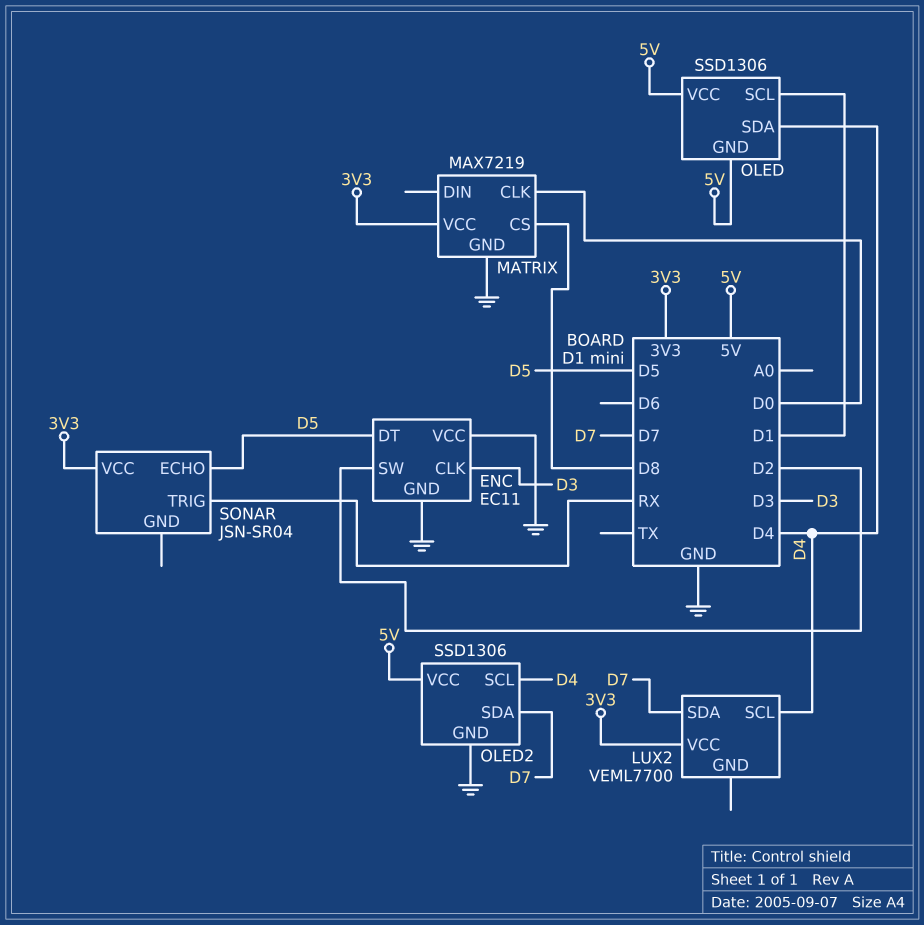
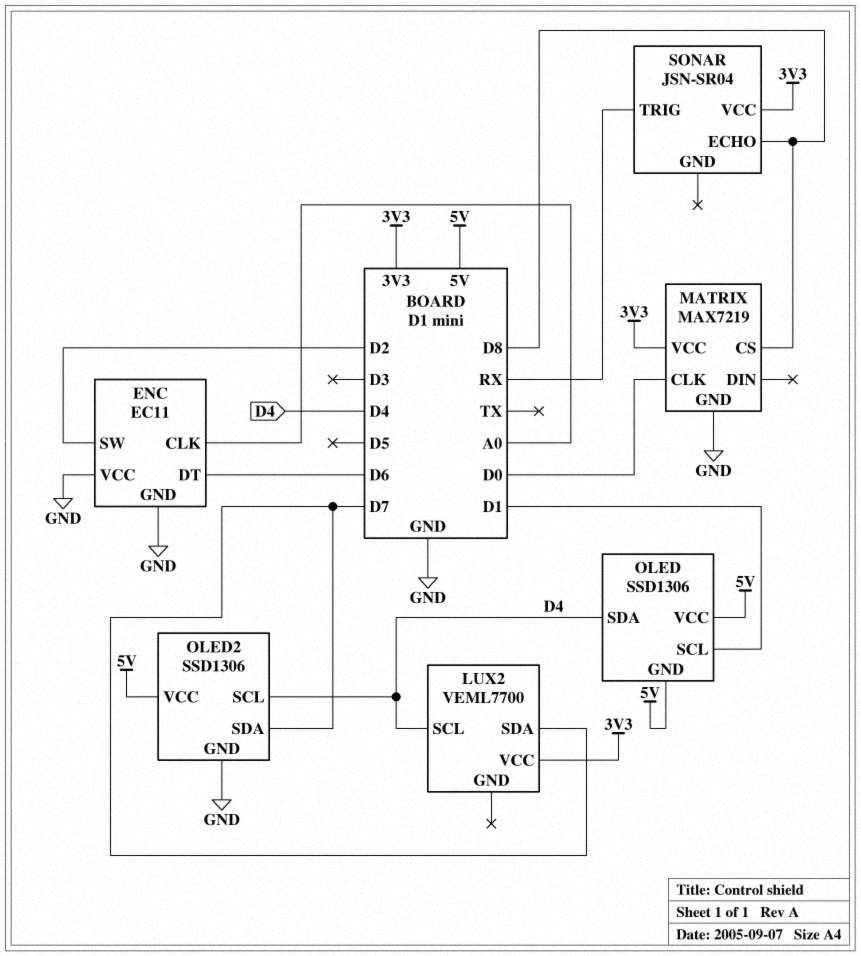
ENC pin CLK: D3 -> A0
ENC pin DT: D5 -> D6
SONAR pin ECHO: D5 -> D8

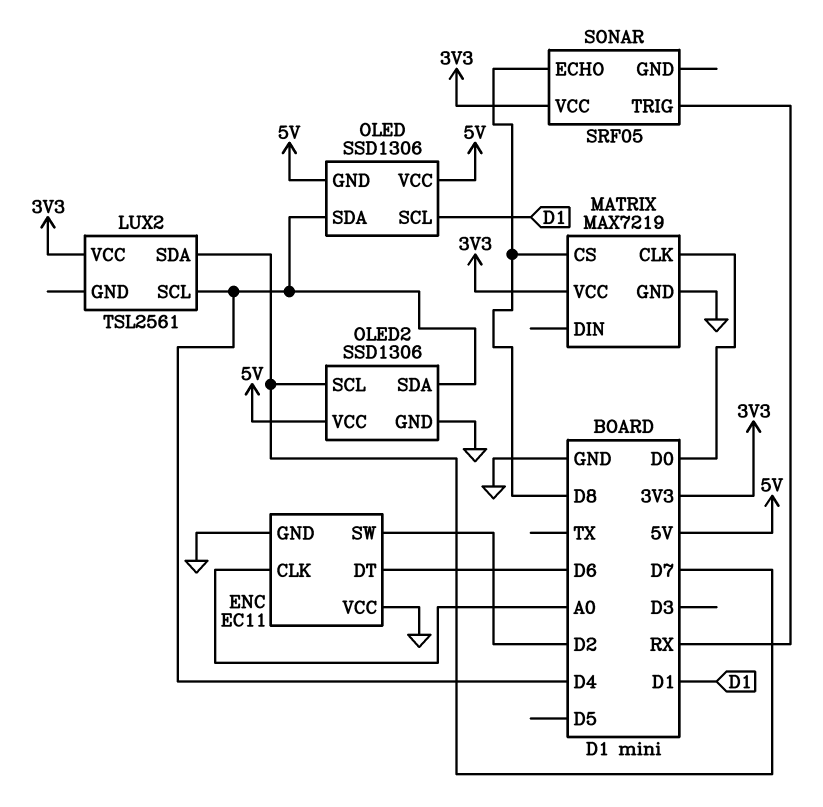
LUX2: VEML7700 -> TSL2561
OLED2 pin SCL: D4 -> D7
OLED2 pin SDA: D7 -> D4
SONAR: JSN-SR04 -> SRF05

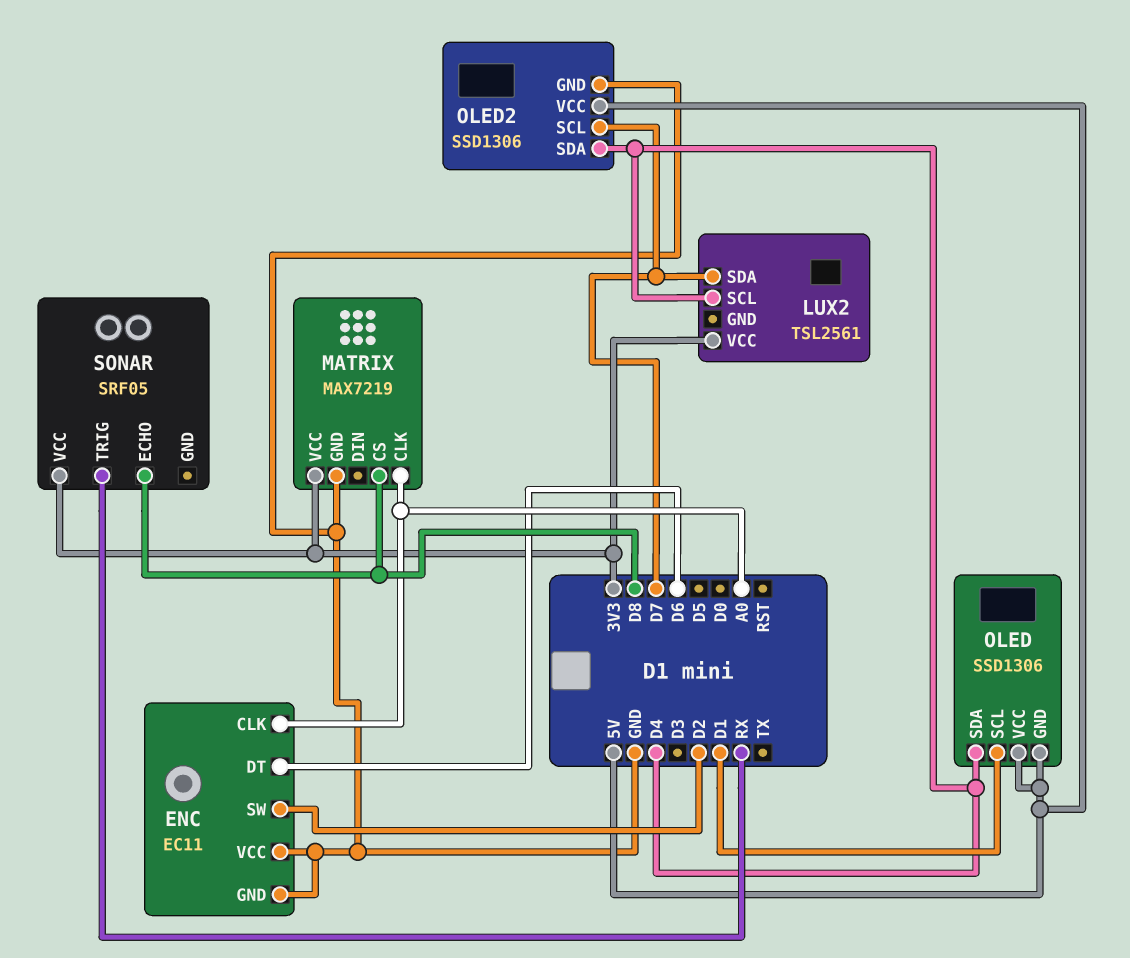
MATRIX pin CLK: D0 -> A0

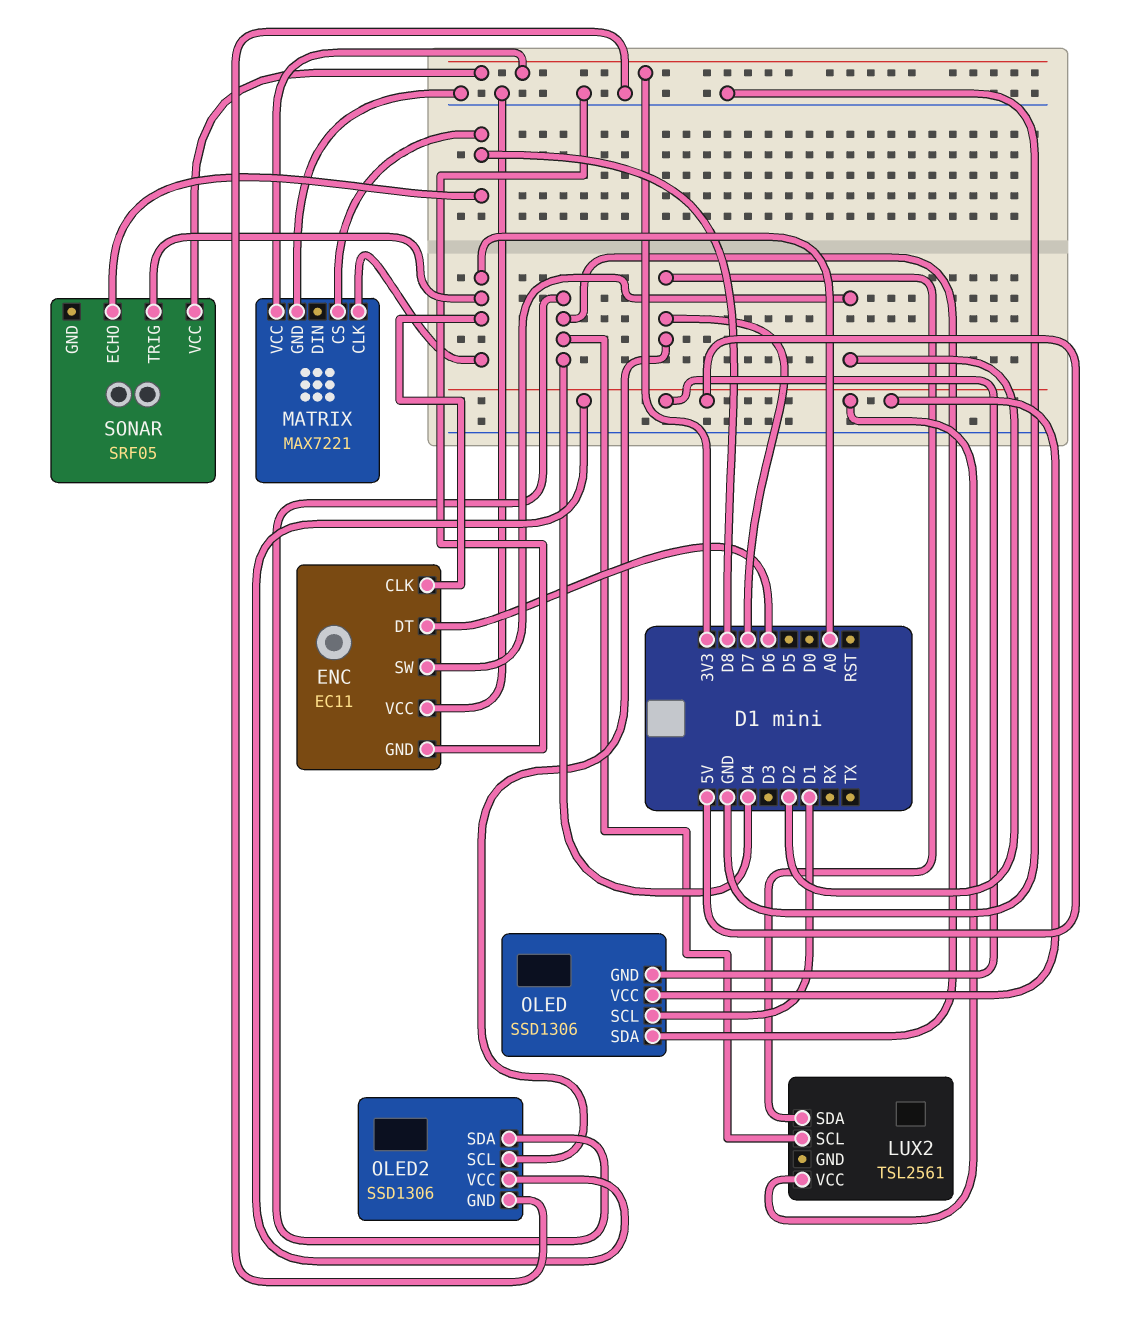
LUX2 pin VCC: 3V3 -> 5V
MATRIX: MAX7219 -> MAX7221
SONAR pin TRIG: RX -> A0

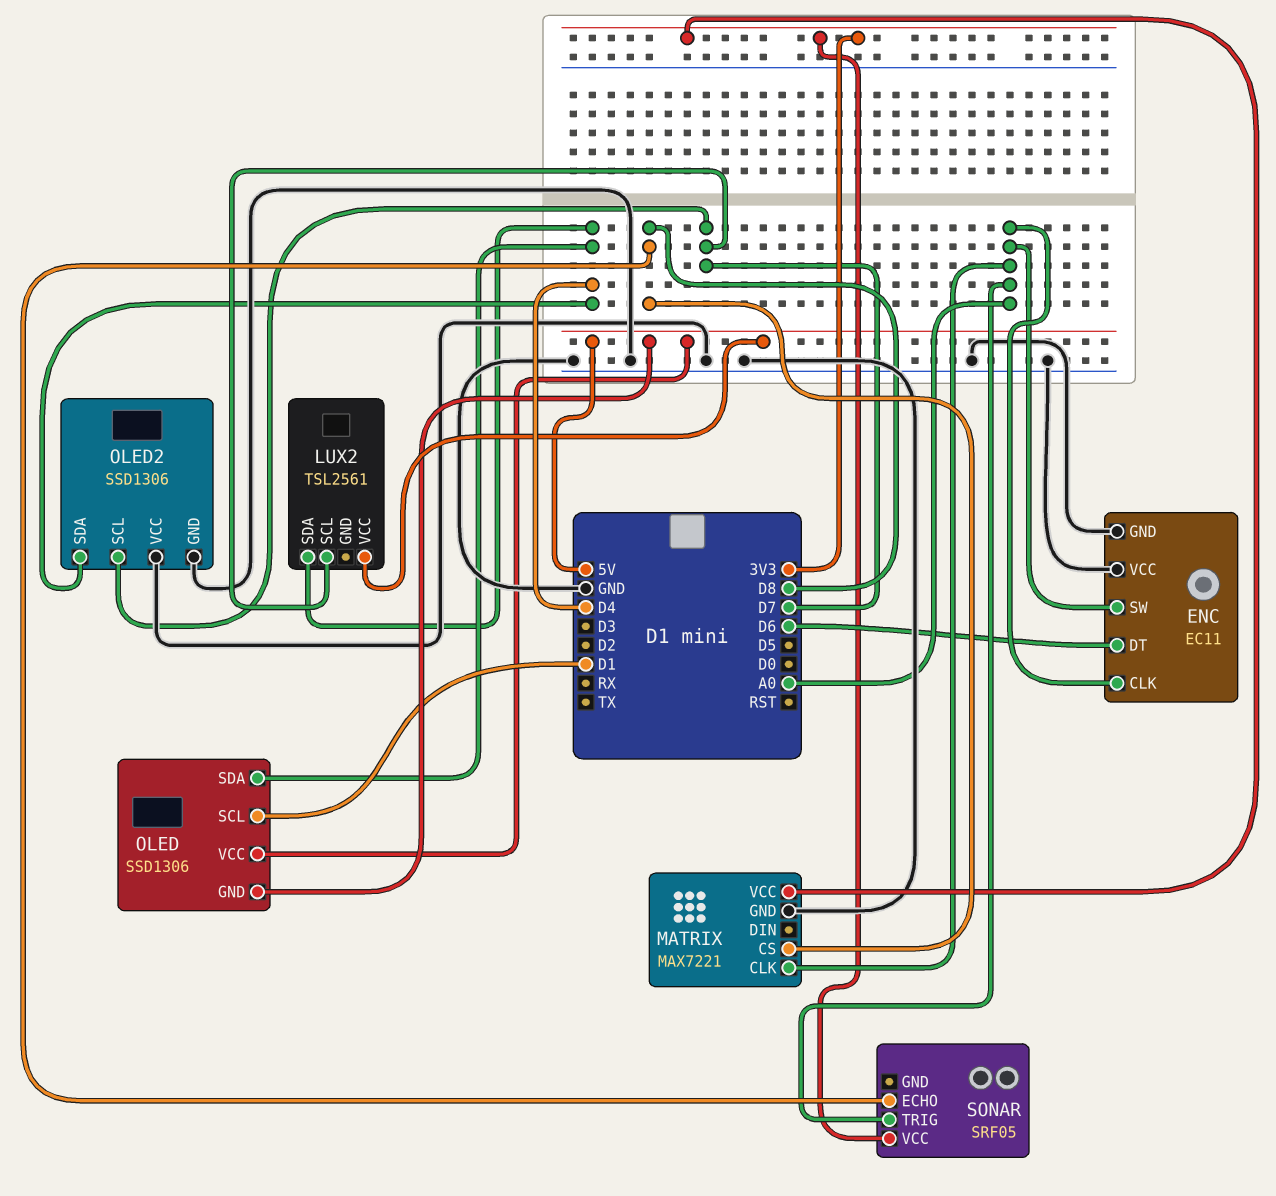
ENC pin SW: D2 -> A0
LUX2 pin SCL: D4 -> D7
LUX2 pin SDA: D7 -> D4
OLED2 pin VCC: 5V -> GND

